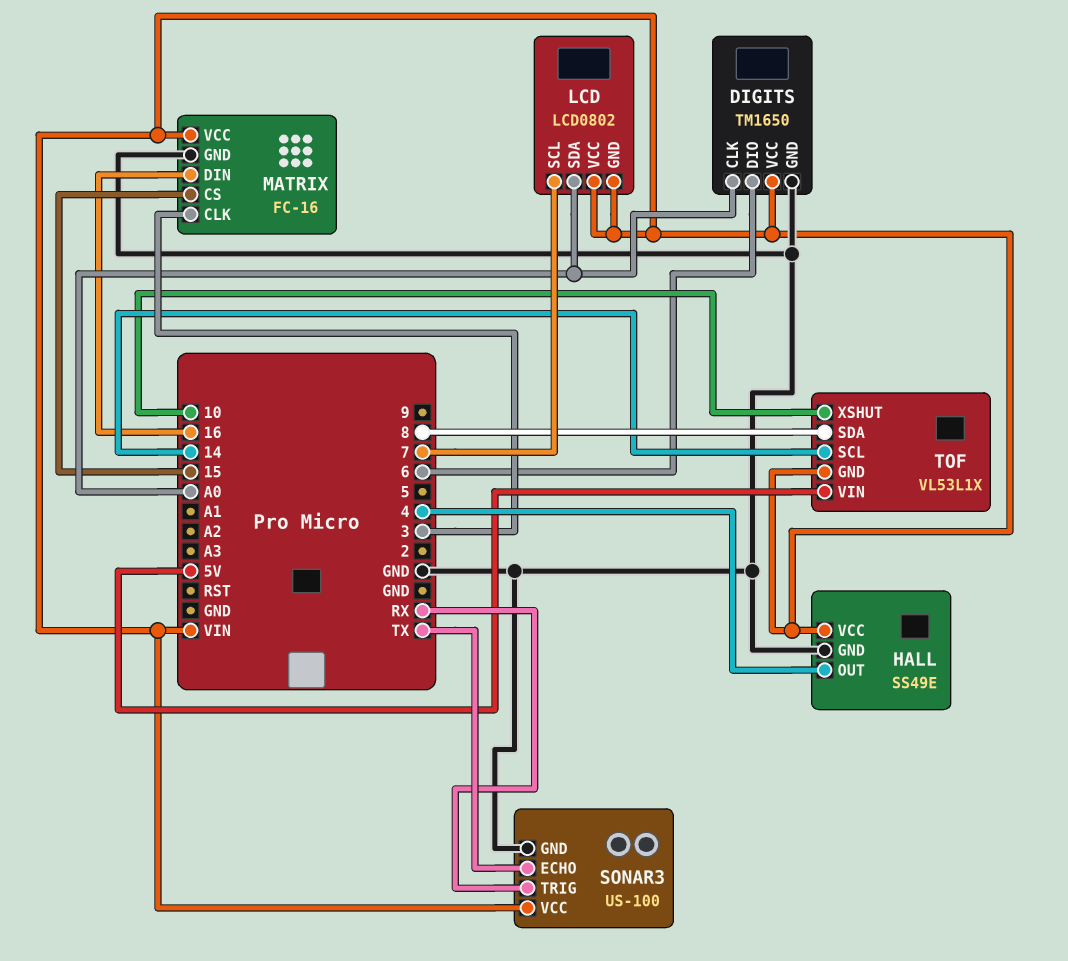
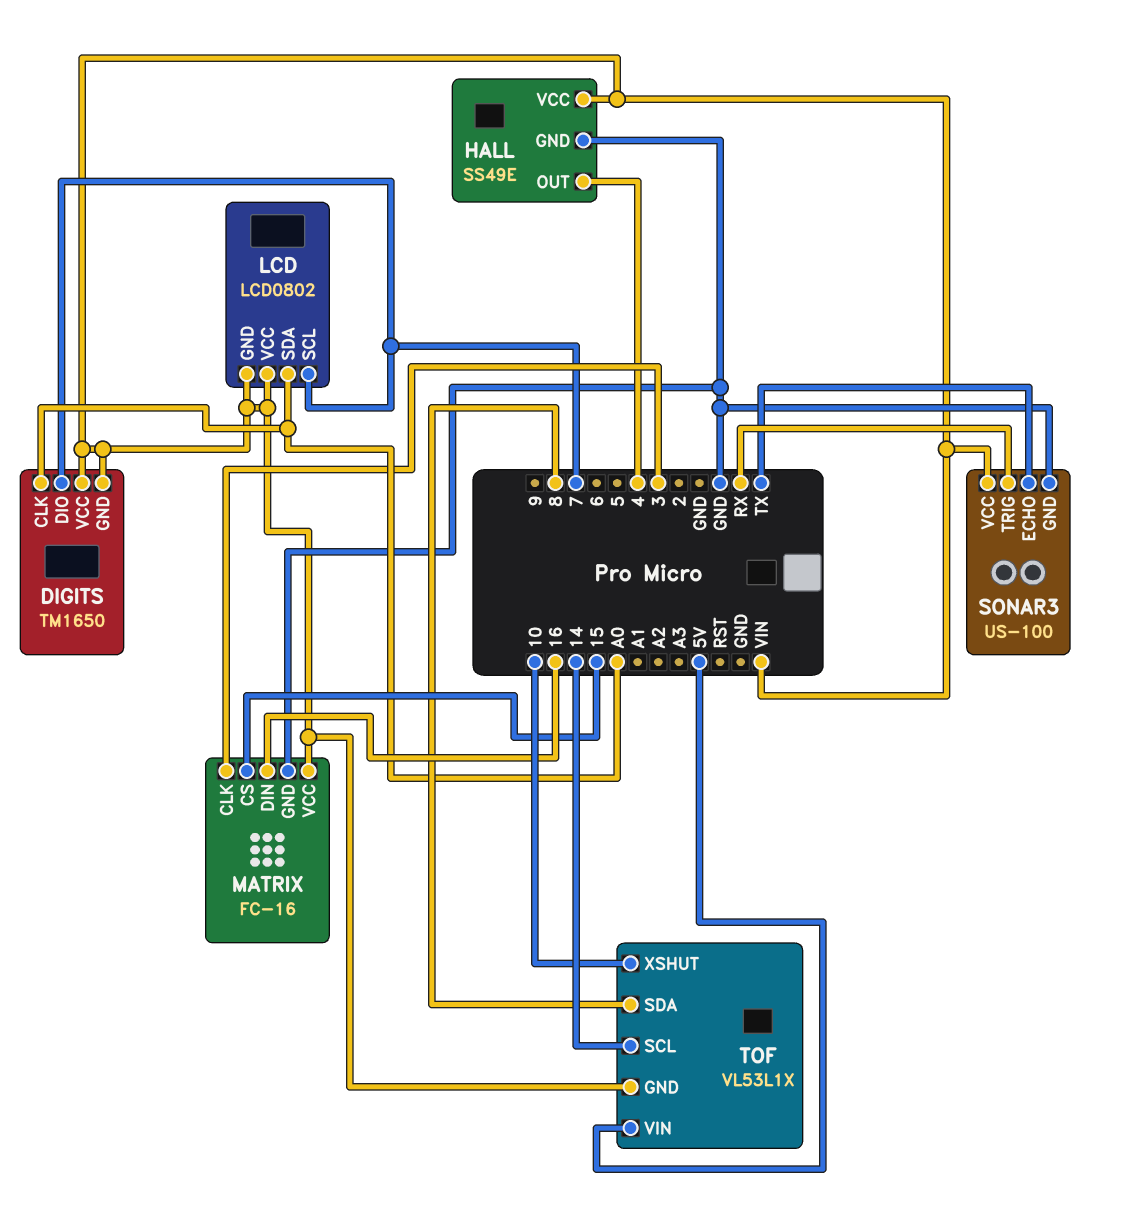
DIGITS pin DIO: 6 -> 7
DIGITS pin GND: GND -> VIN

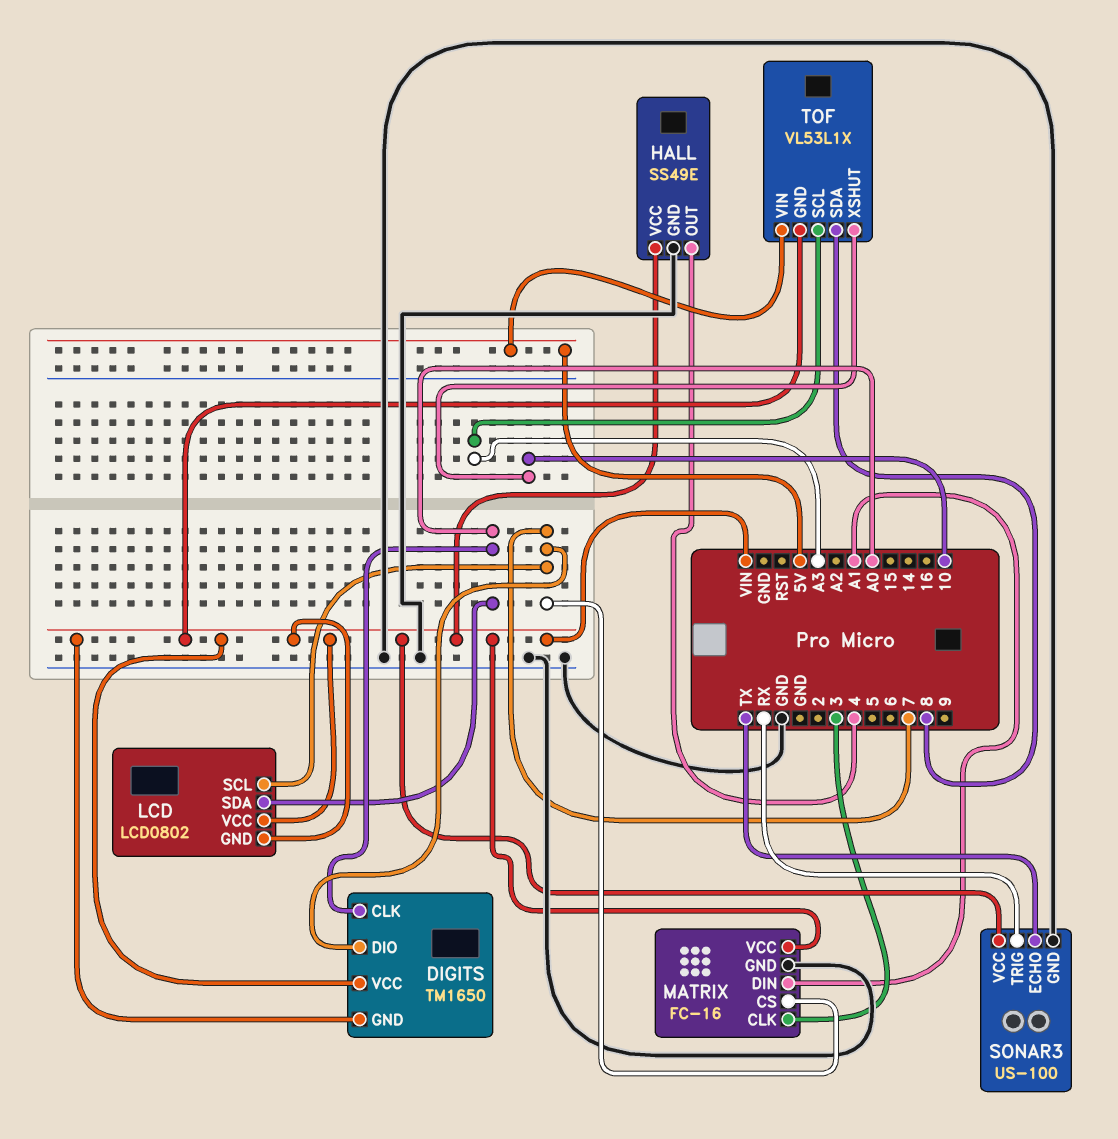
MATRIX pin CS: 15 -> 7
MATRIX pin DIN: 16 -> A1
TOF pin SCL: 14 -> A3

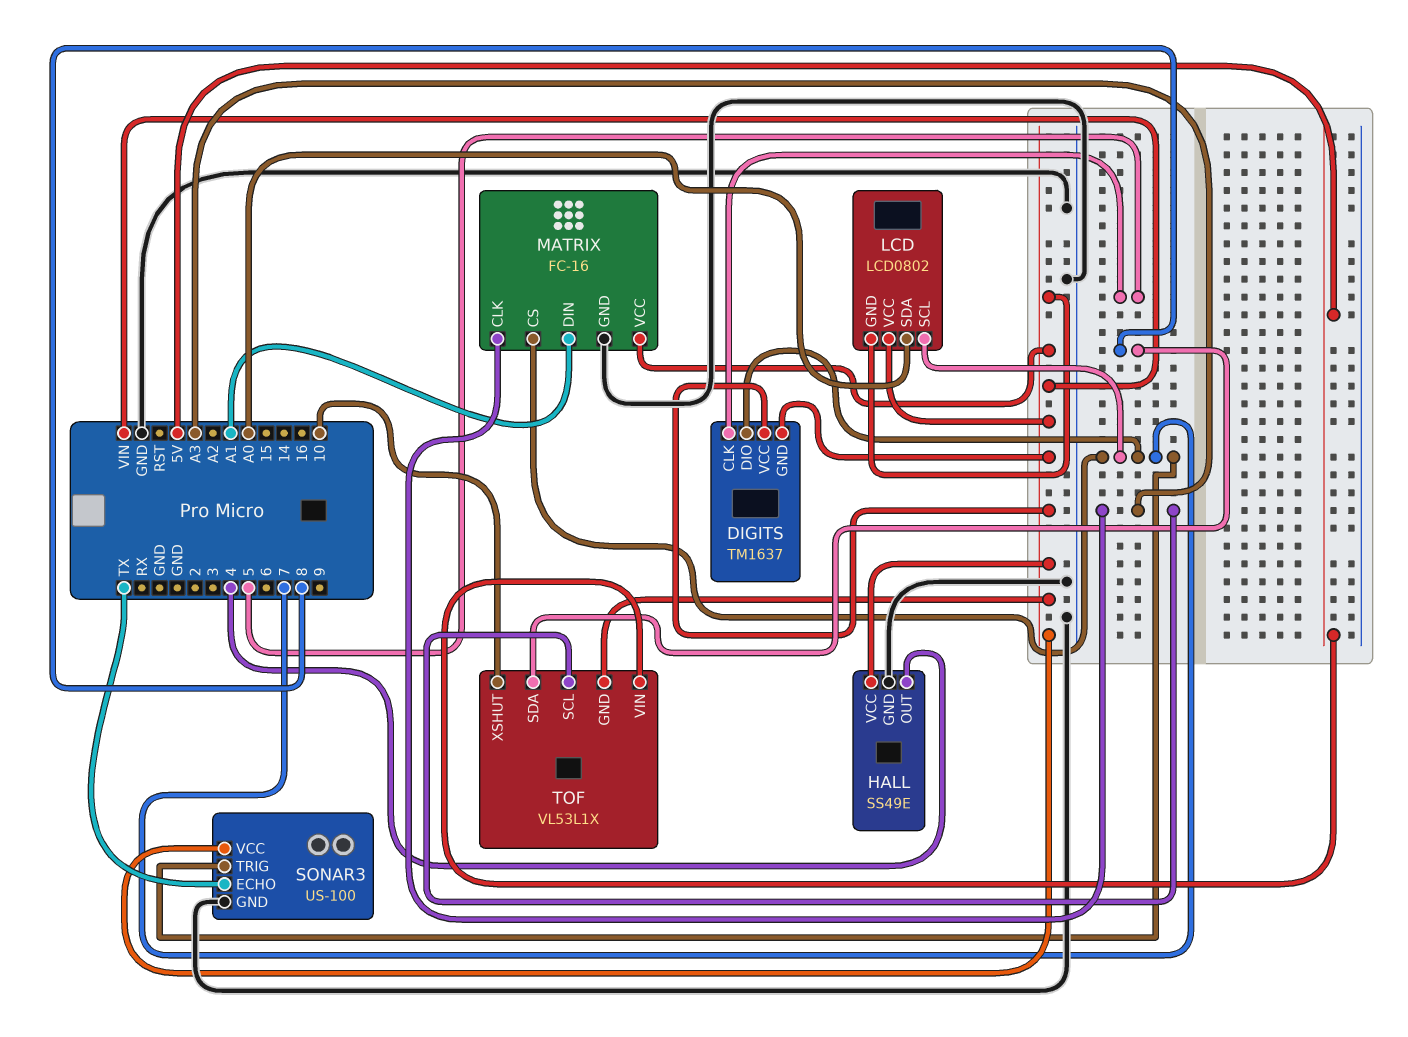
DIGITS: TM1650 -> TM1637
DIGITS pin CLK: A0 -> 5
MATRIX pin CLK: 3 -> A3
SONAR3 pin TRIG: RX -> 7

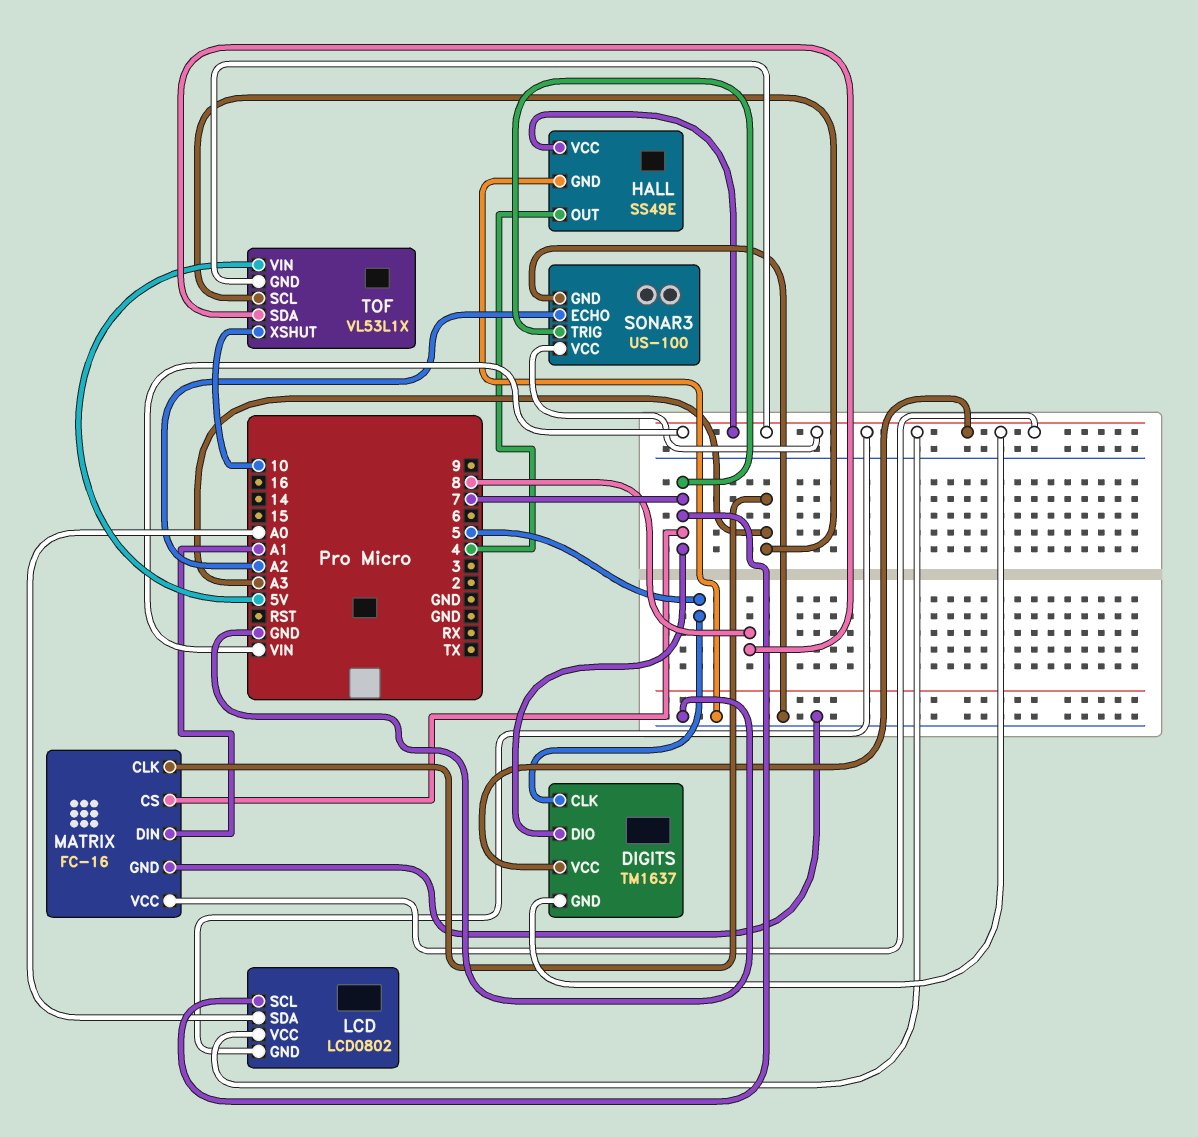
SONAR3 pin ECHO: TX -> A2

